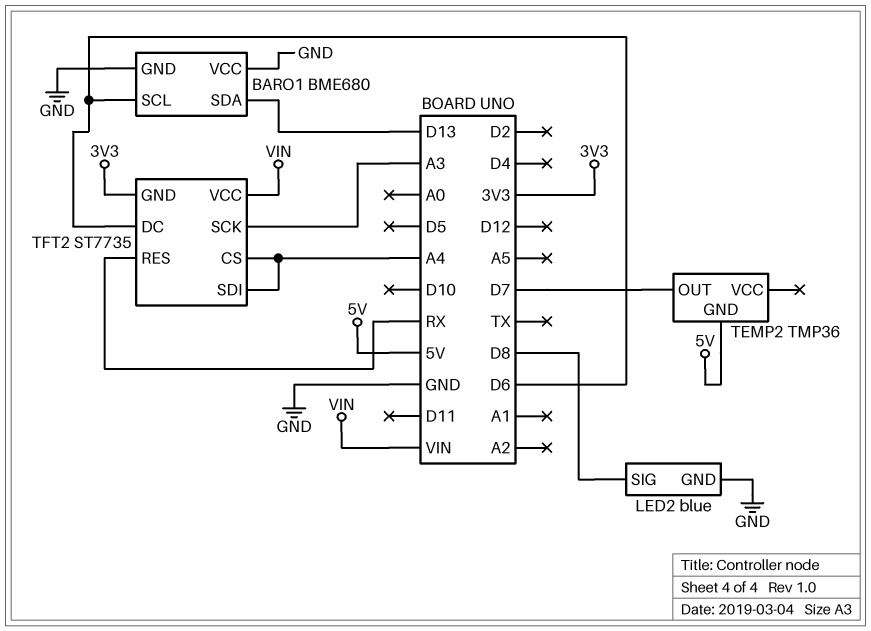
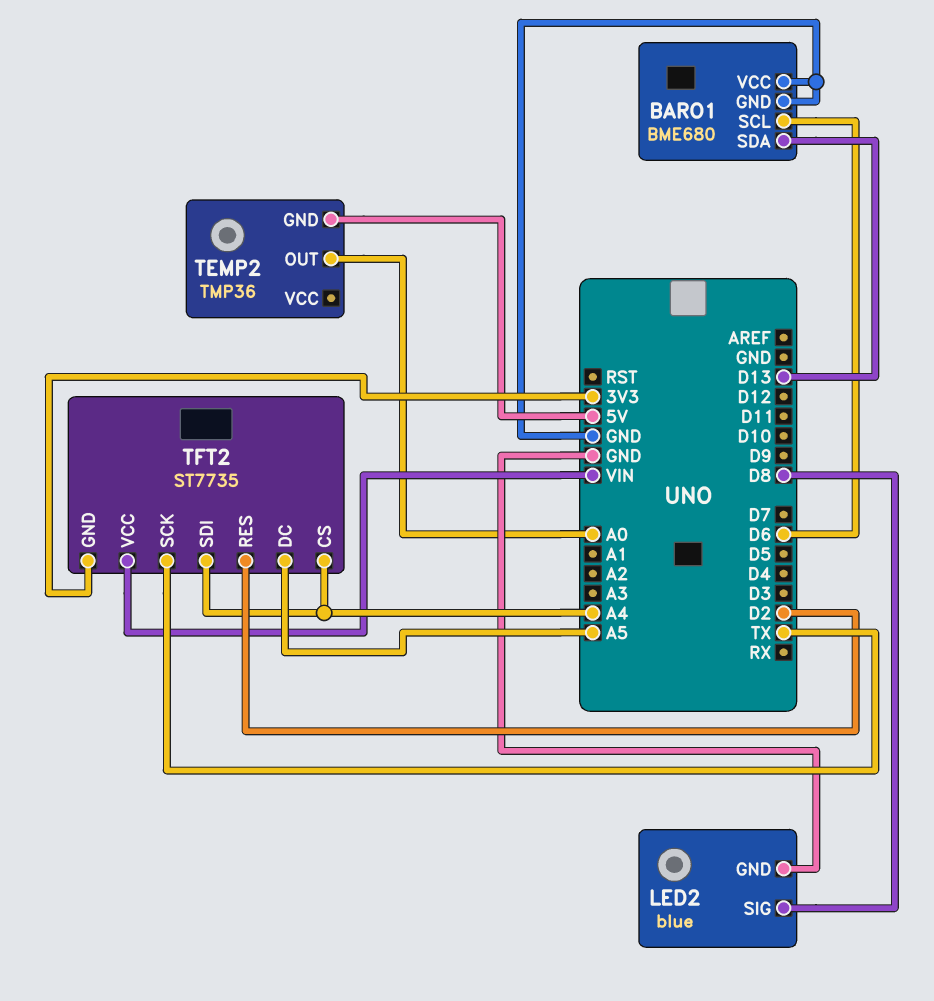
TEMP2 pin OUT: D7 -> A0
TFT2 pin DC: D6 -> A5
TFT2 pin RES: RX -> D2
TFT2 pin SCK: A3 -> TX

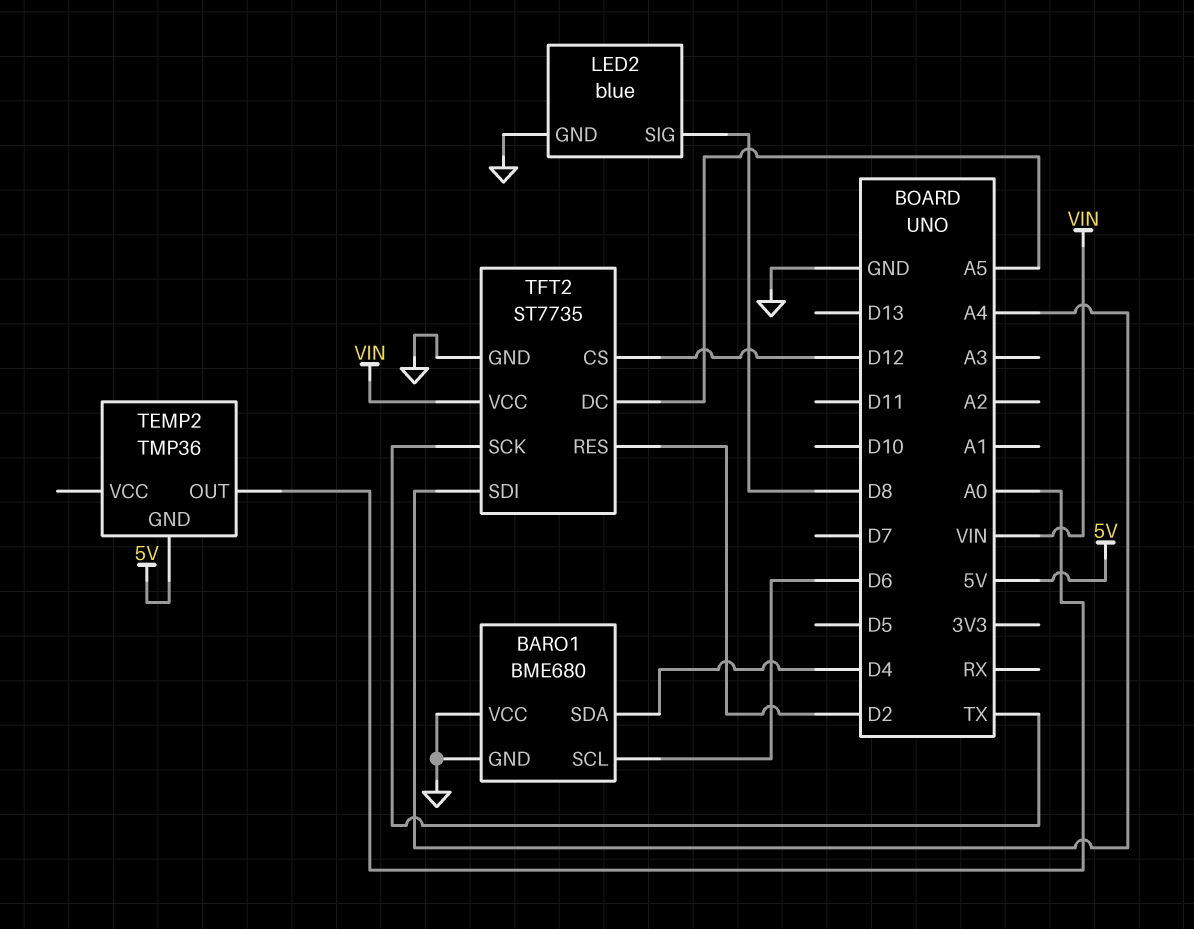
BARO1 pin SDA: D13 -> D4
TFT2 pin CS: A4 -> D12
TFT2 pin GND: 3V3 -> GND

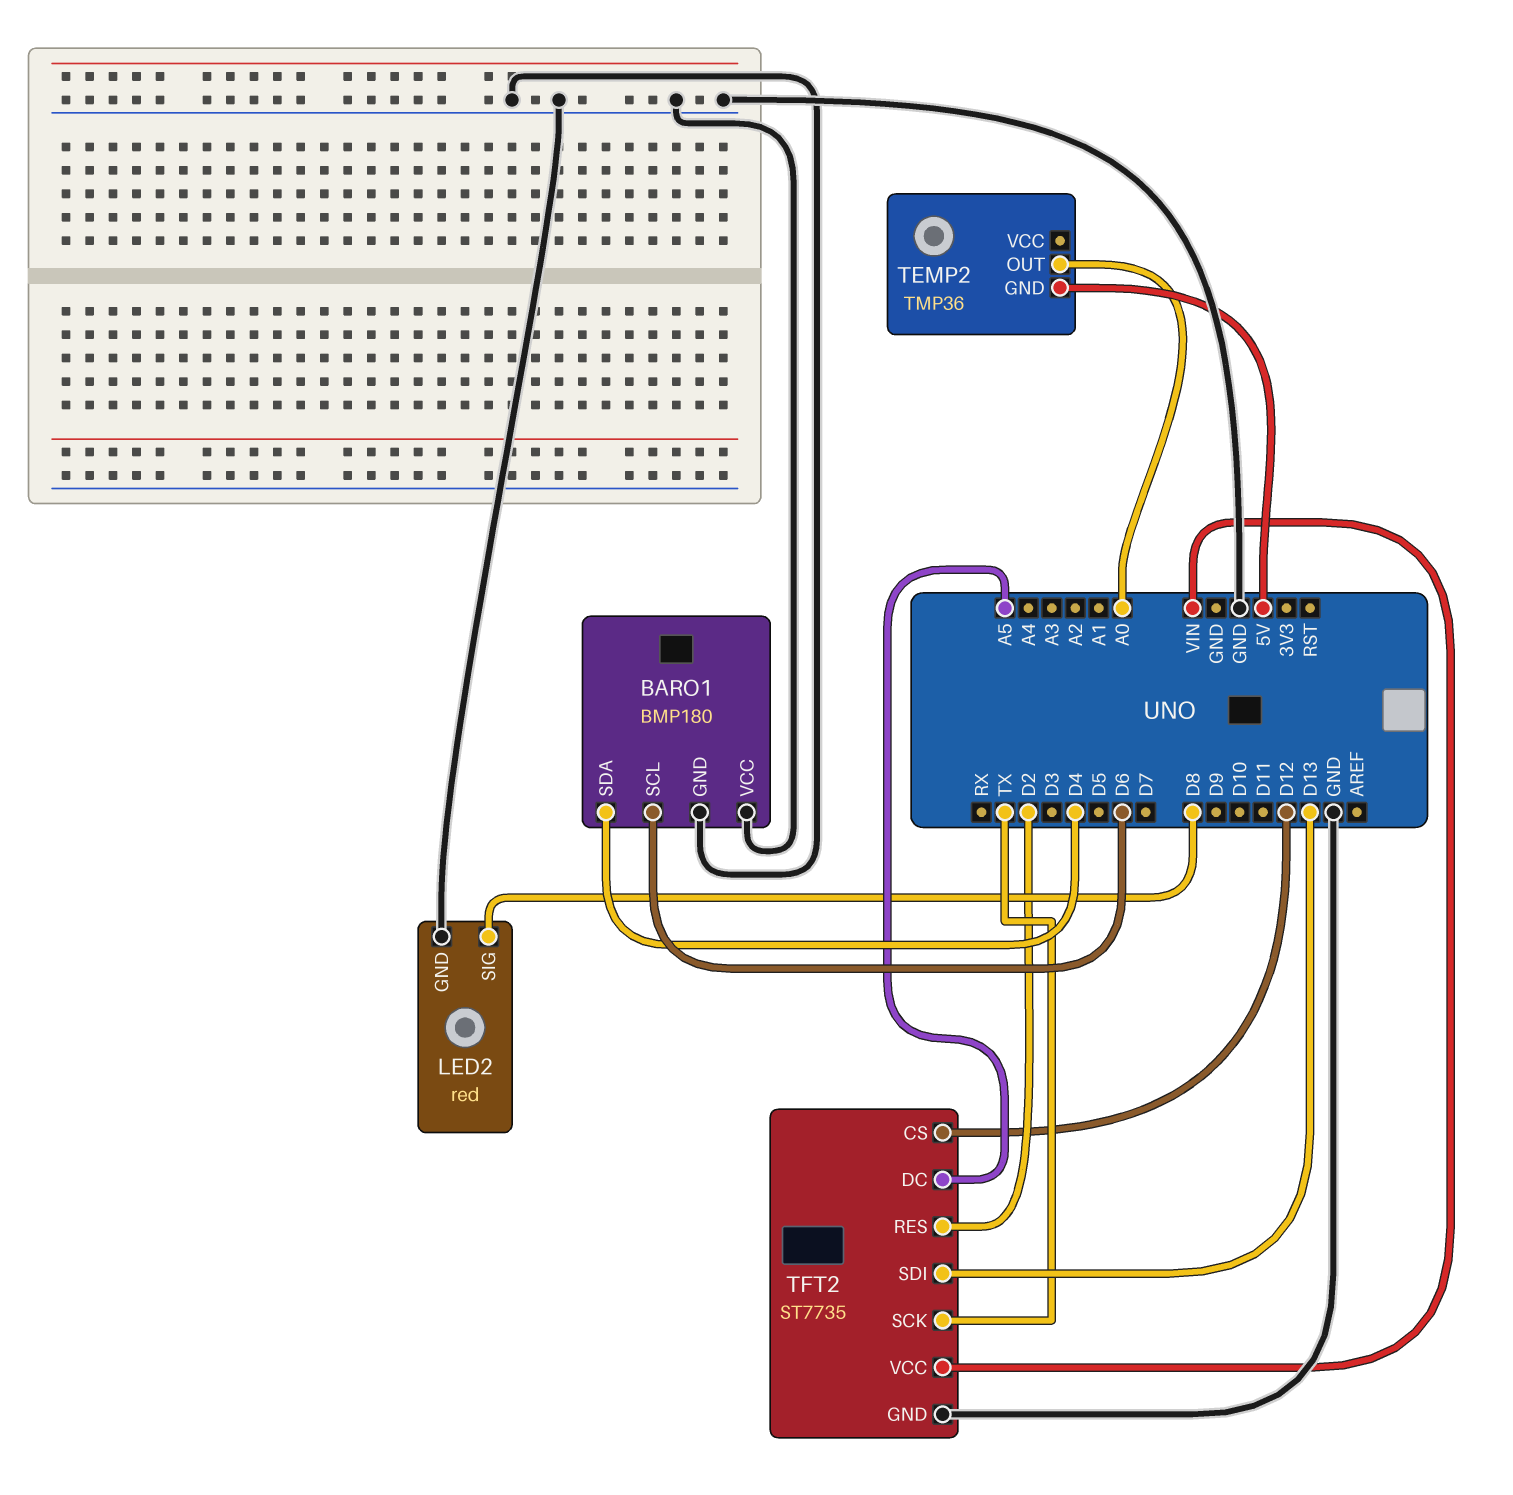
BARO1: BME680 -> BMP180
LED2: blue -> red
TFT2 pin SDI: A4 -> D13

